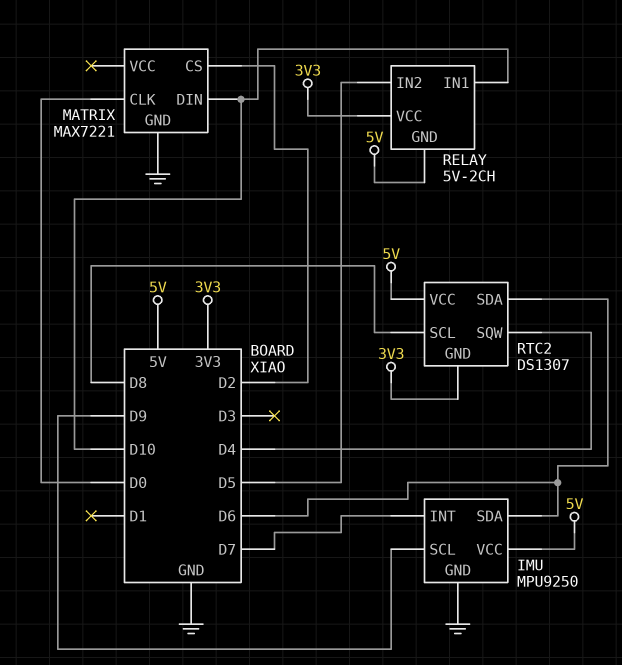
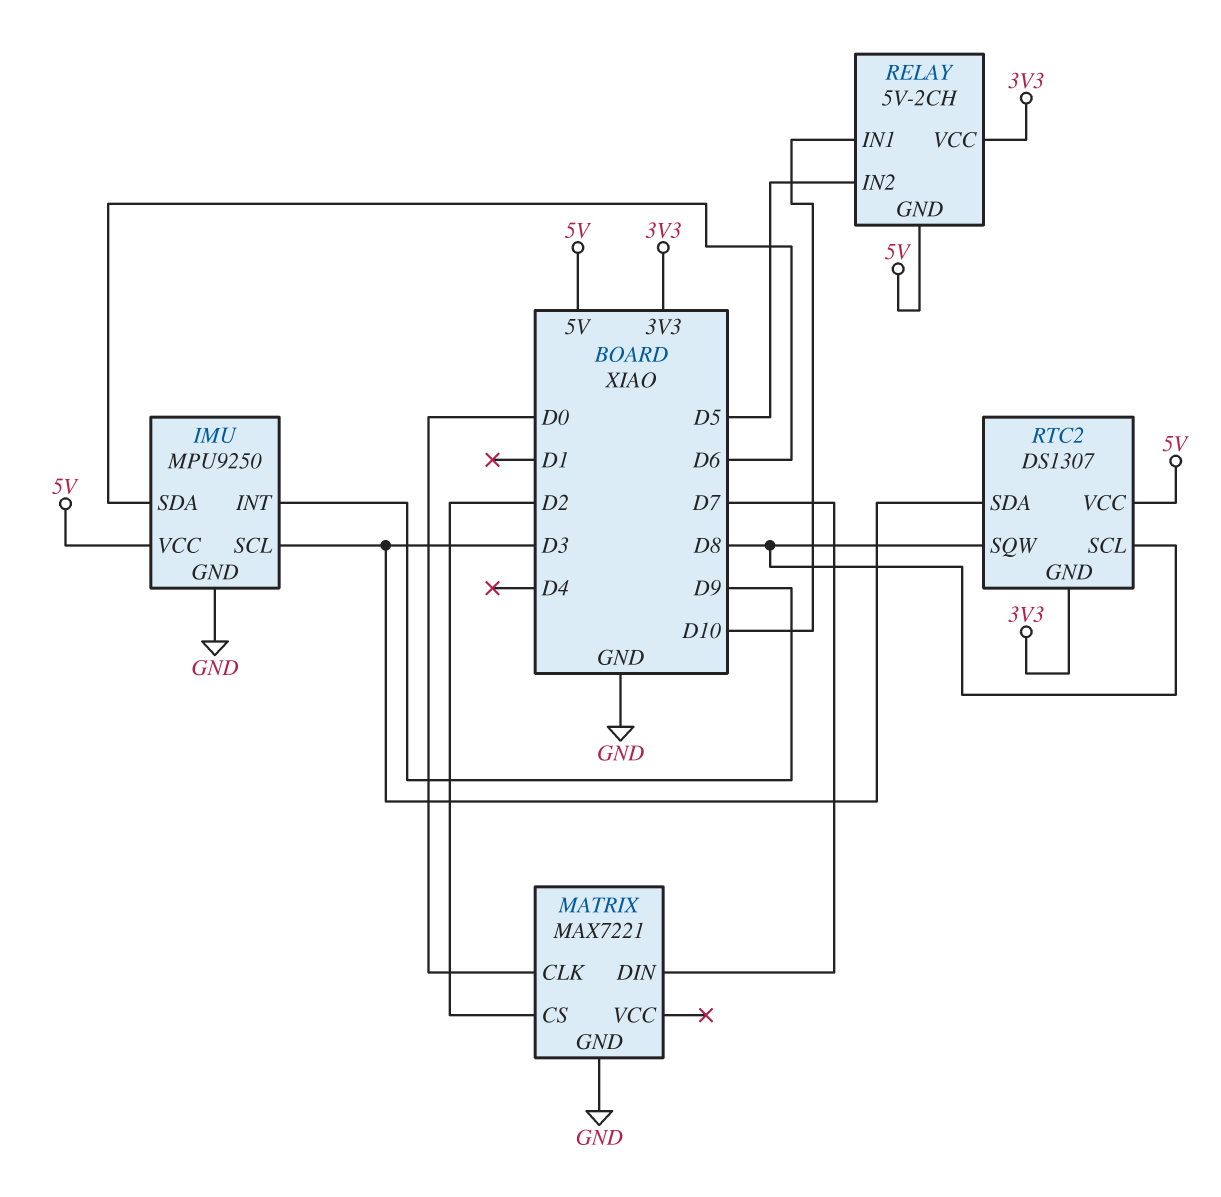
IMU pin INT: D7 -> D9
IMU pin SCL: D9 -> D3
MATRIX pin DIN: D10 -> D7
RTC2 pin SDA: D6 -> D3
RTC2 pin SQW: D4 -> D8

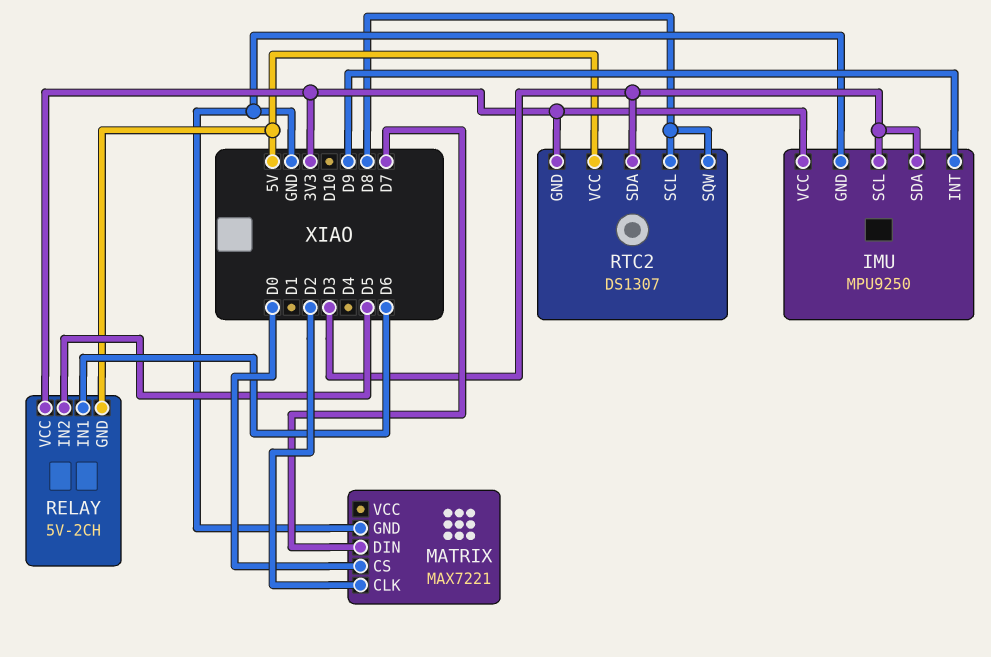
IMU pin SDA: D6 -> D3
IMU pin VCC: 5V -> 3V3
MATRIX pin CLK: D0 -> D2
MATRIX pin CS: D2 -> D0
RELAY pin IN1: D10 -> D6

